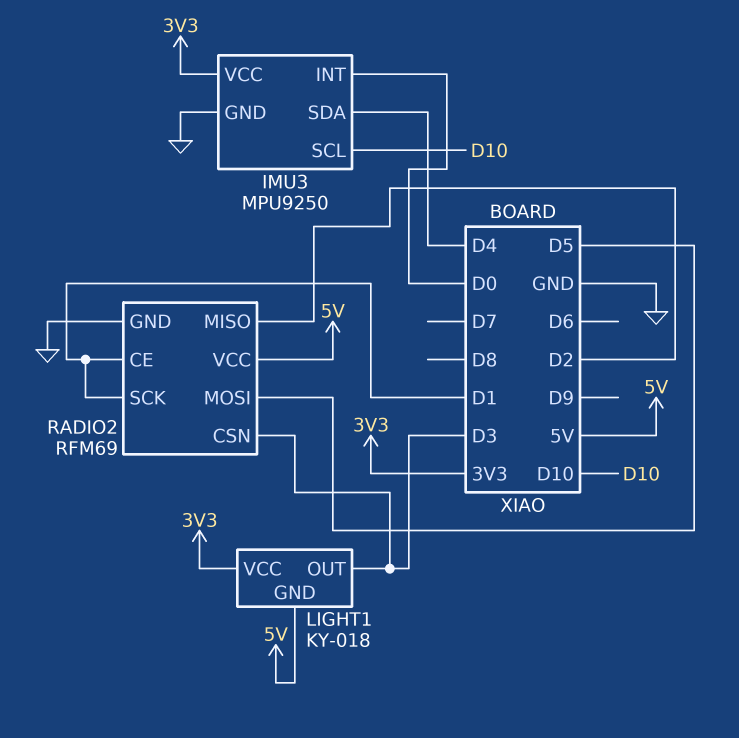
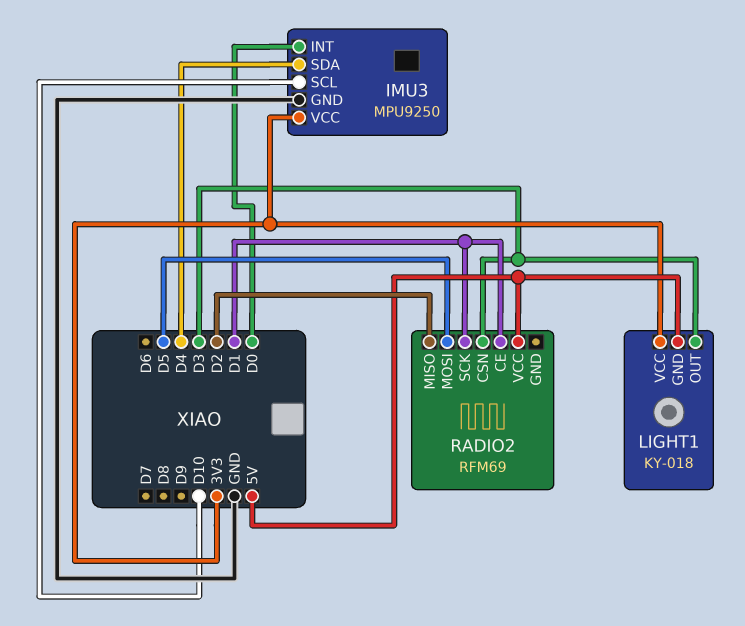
RADIO2 pin GND: GND -> none

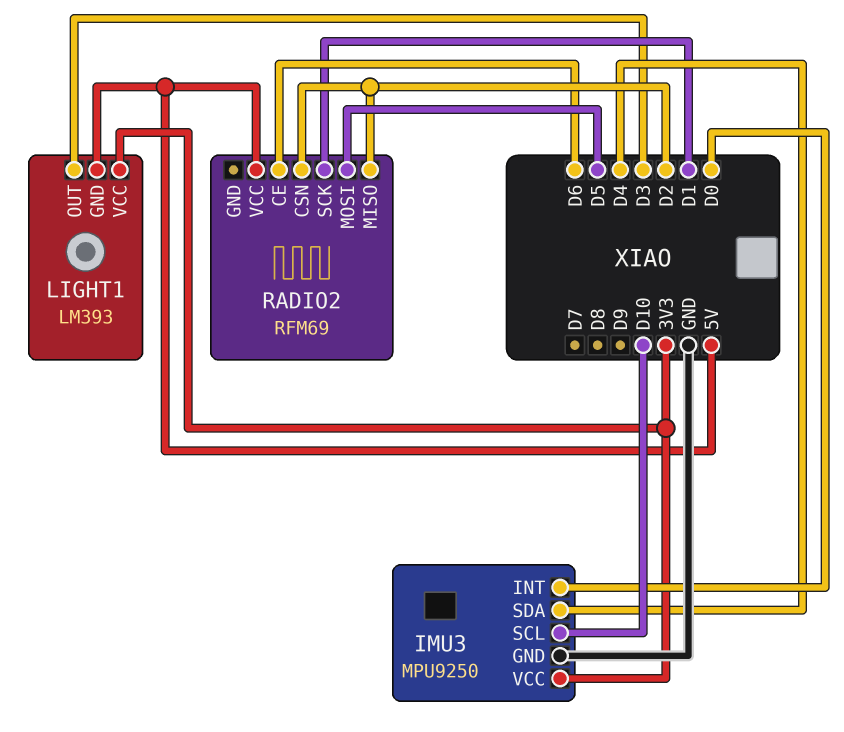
LIGHT1: KY-018 -> LM393
RADIO2 pin CE: D1 -> D6
RADIO2 pin CSN: D3 -> D2

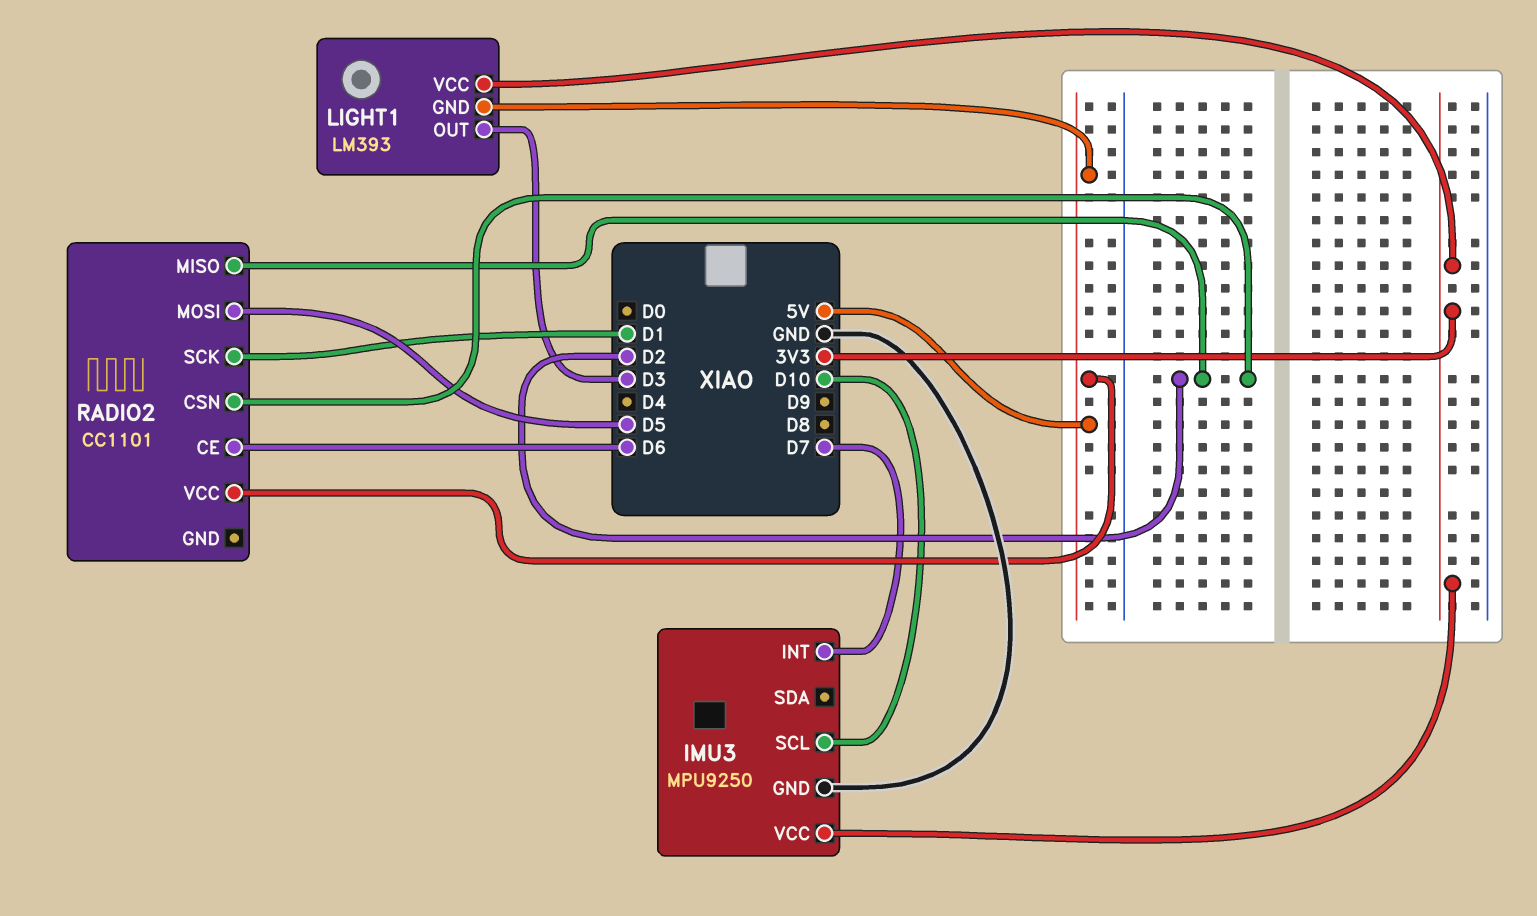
IMU3 pin INT: D0 -> D7
IMU3 pin SDA: D4 -> none
RADIO2: RFM69 -> CC1101

